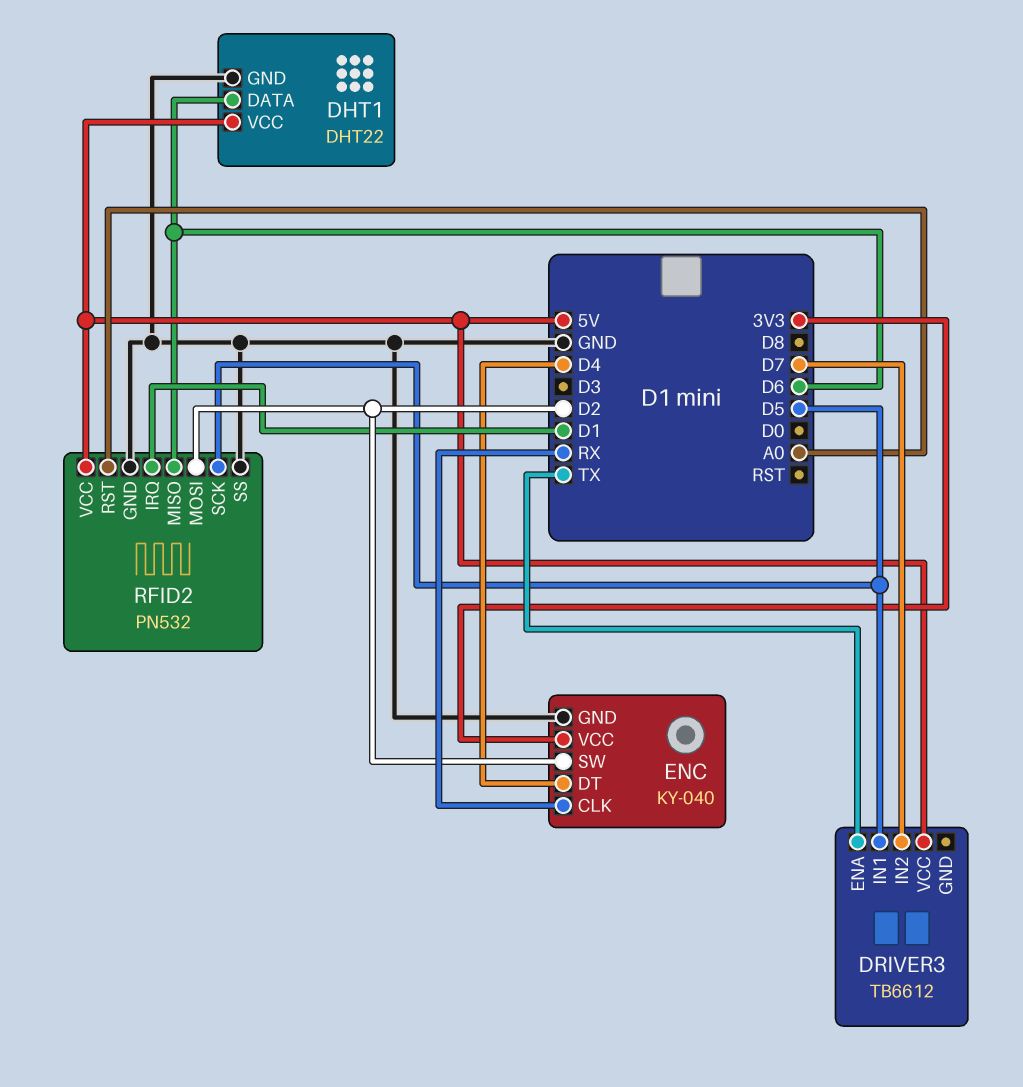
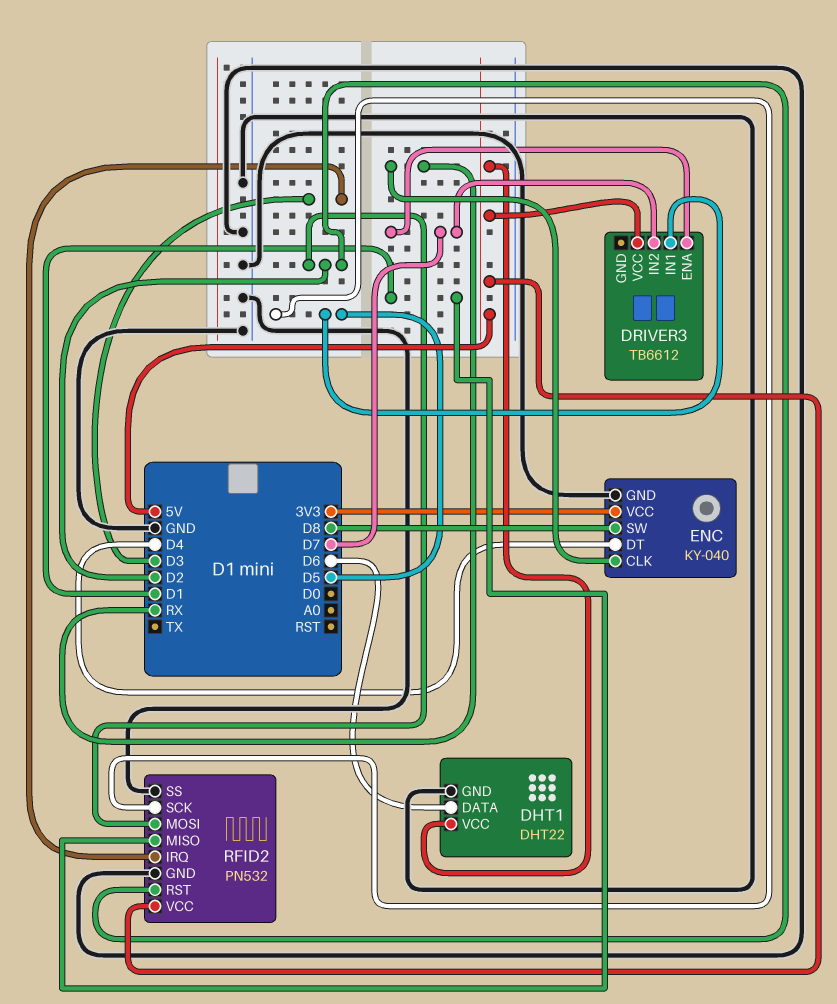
DRIVER3 pin ENA: TX -> D7
ENC pin SW: D2 -> D8
RFID2 pin IRQ: D1 -> D3
RFID2 pin MISO: D6 -> D1
RFID2 pin RST: A0 -> D2

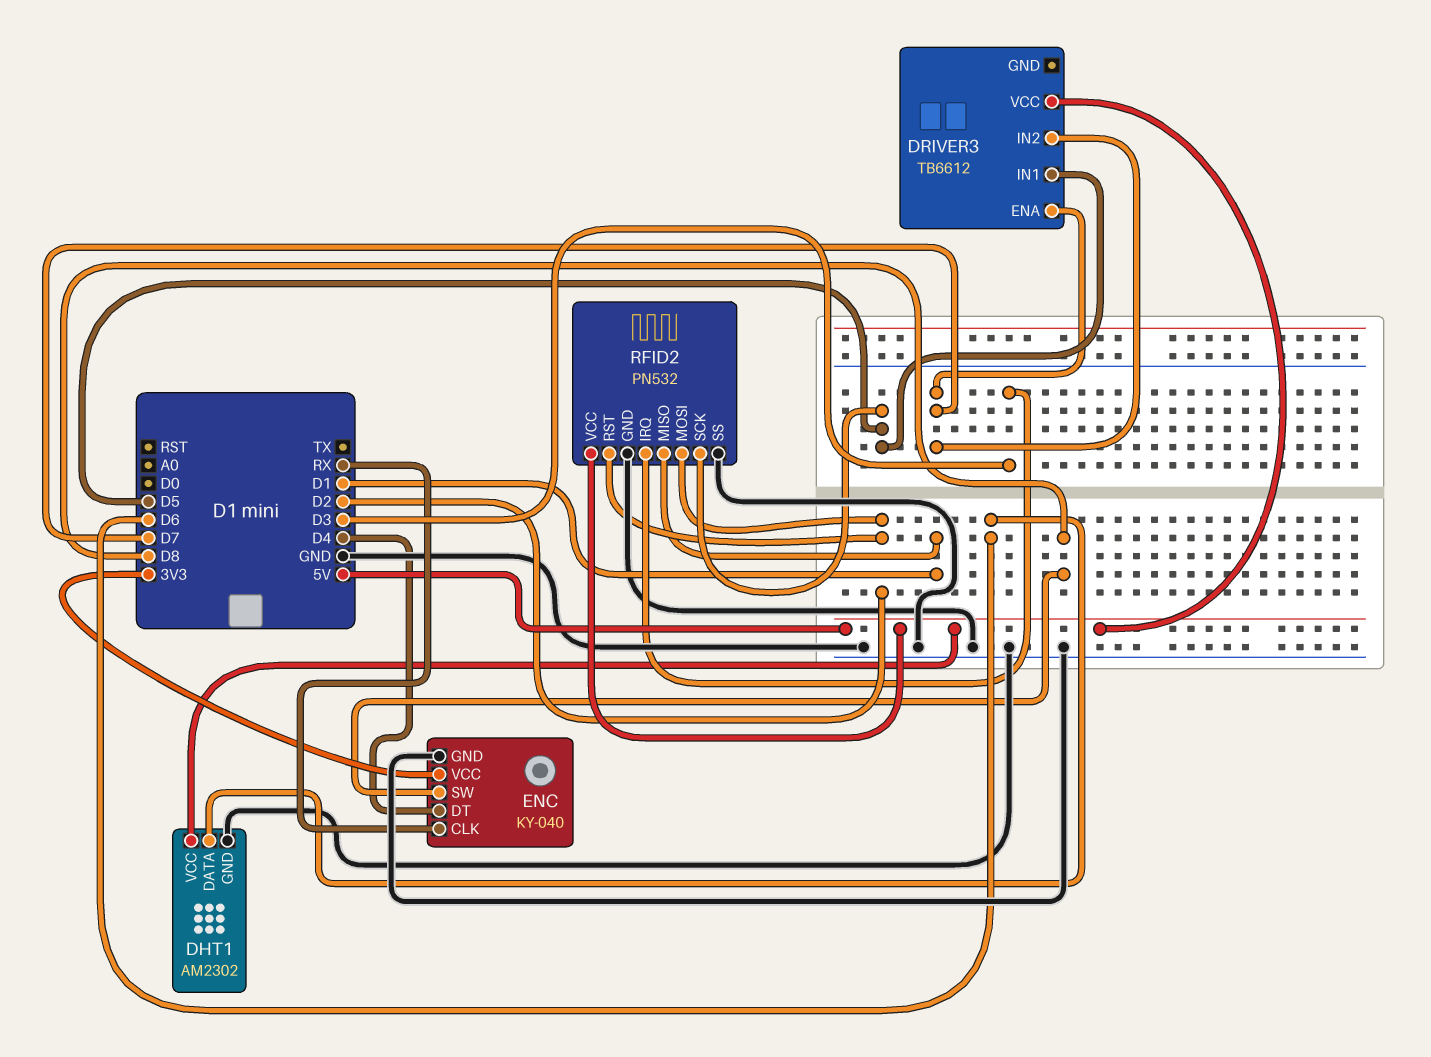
DHT1: DHT22 -> AM2302

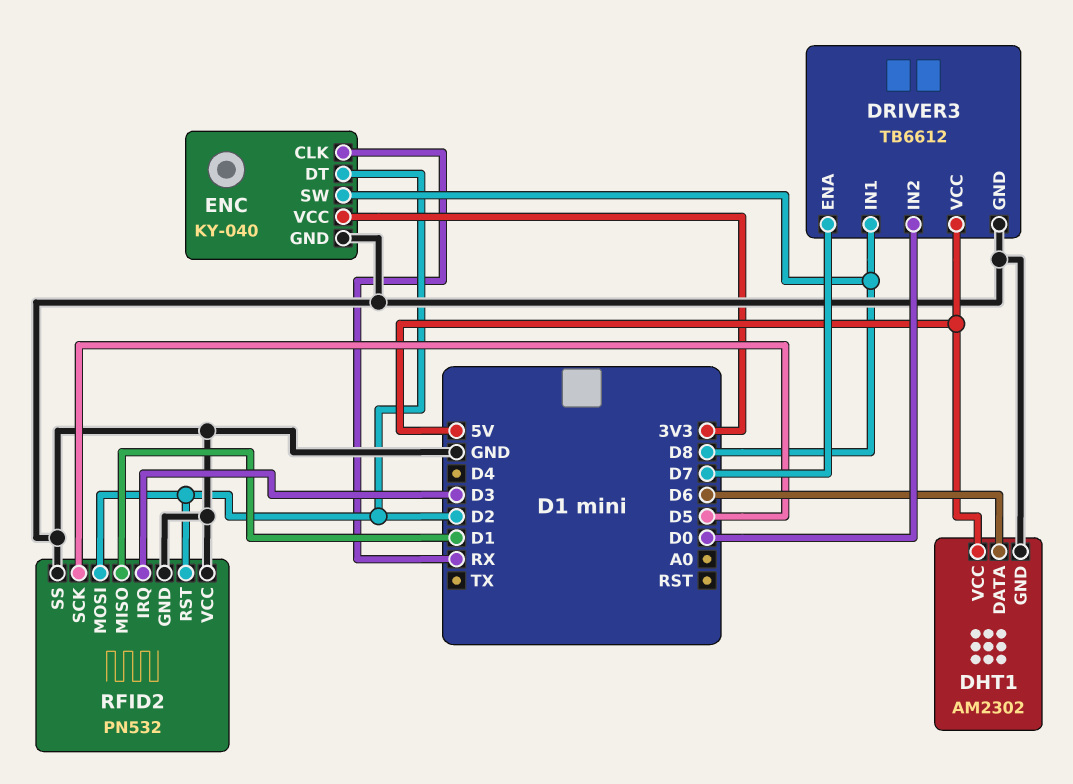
DRIVER3 pin GND: none -> GND
DRIVER3 pin IN1: D5 -> D8
DRIVER3 pin IN2: D7 -> D0
ENC pin DT: D4 -> D2
RFID2 pin VCC: 5V -> GND

